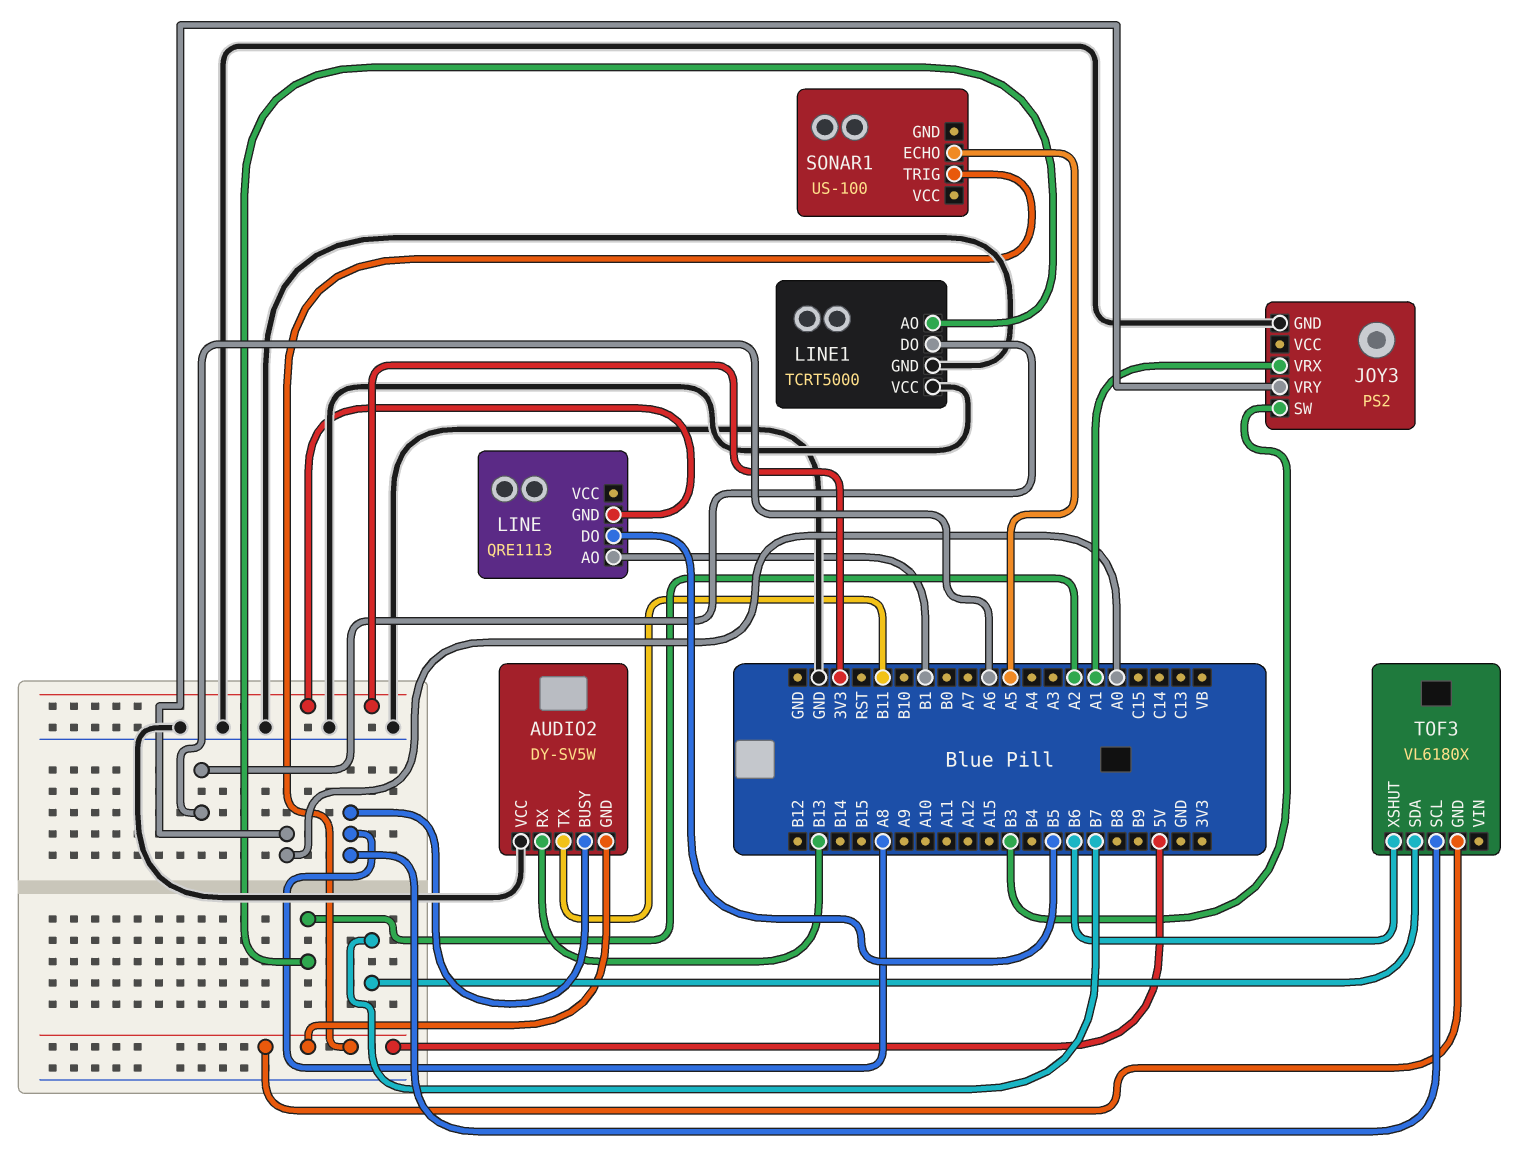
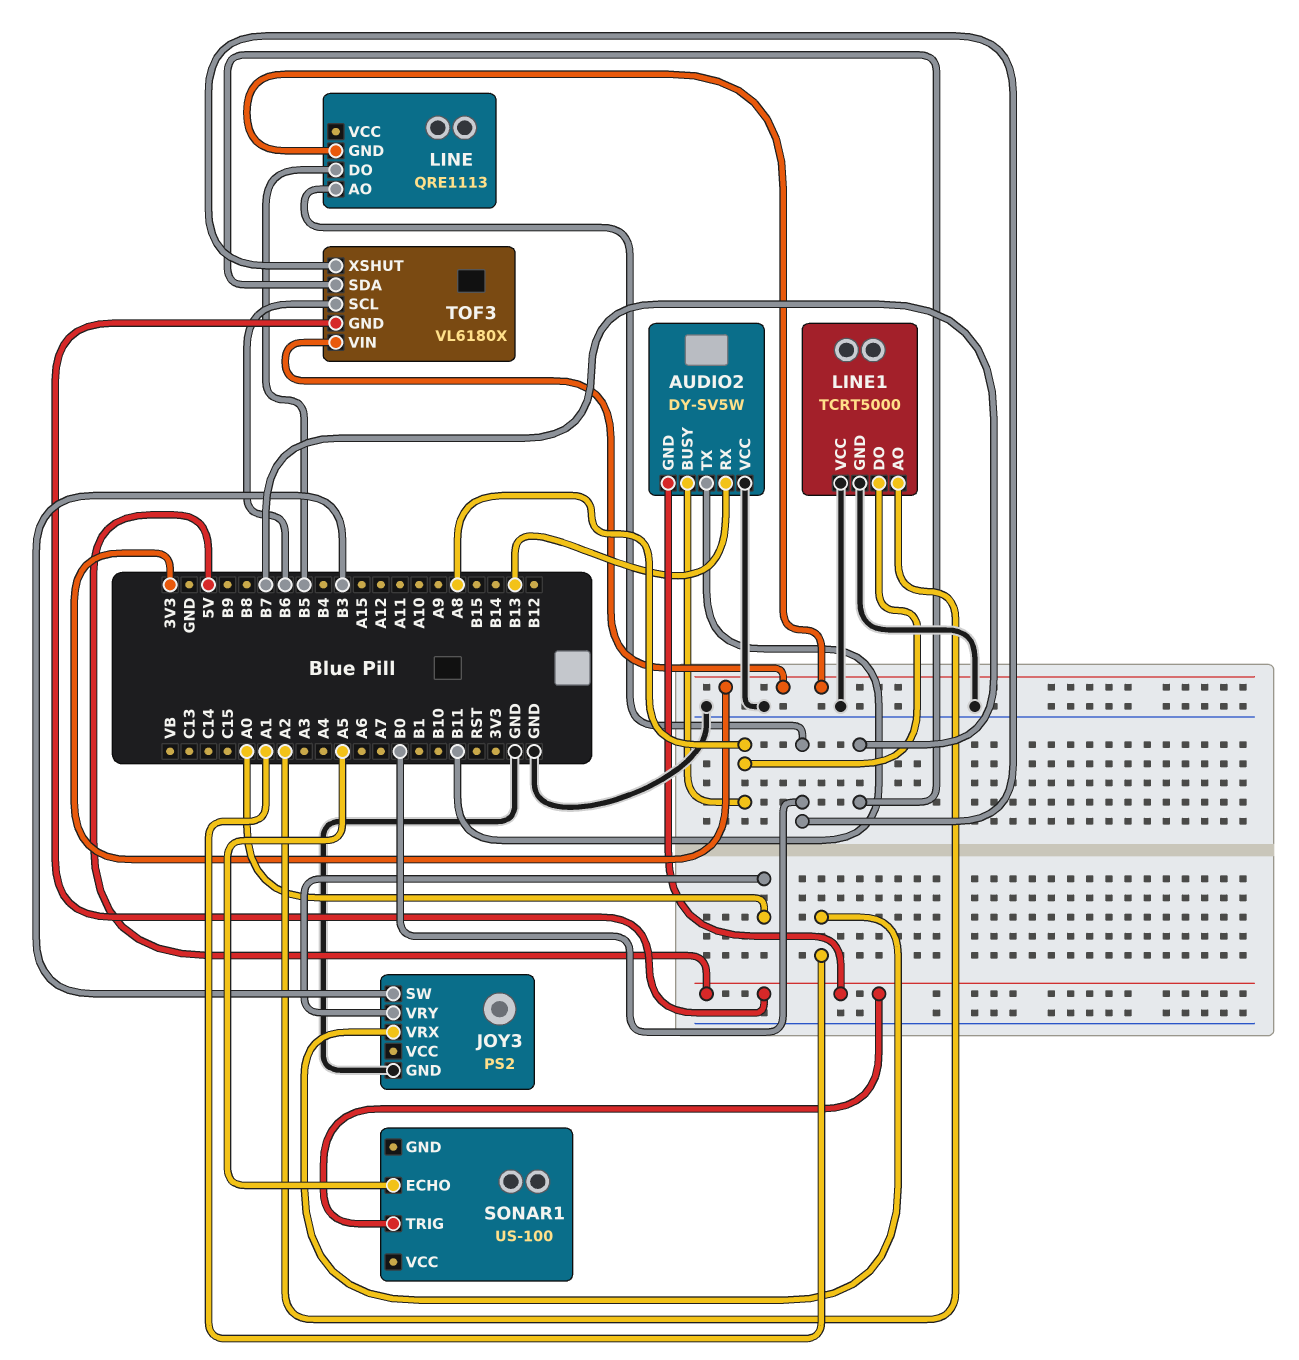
LINE pin AO: B1 -> B0
LINE1 pin DO: A6 -> A8
TOF3 pin SCL: A8 -> B6
TOF3 pin VIN: none -> 3V3
TOF3 pin XSHUT: B6 -> B0

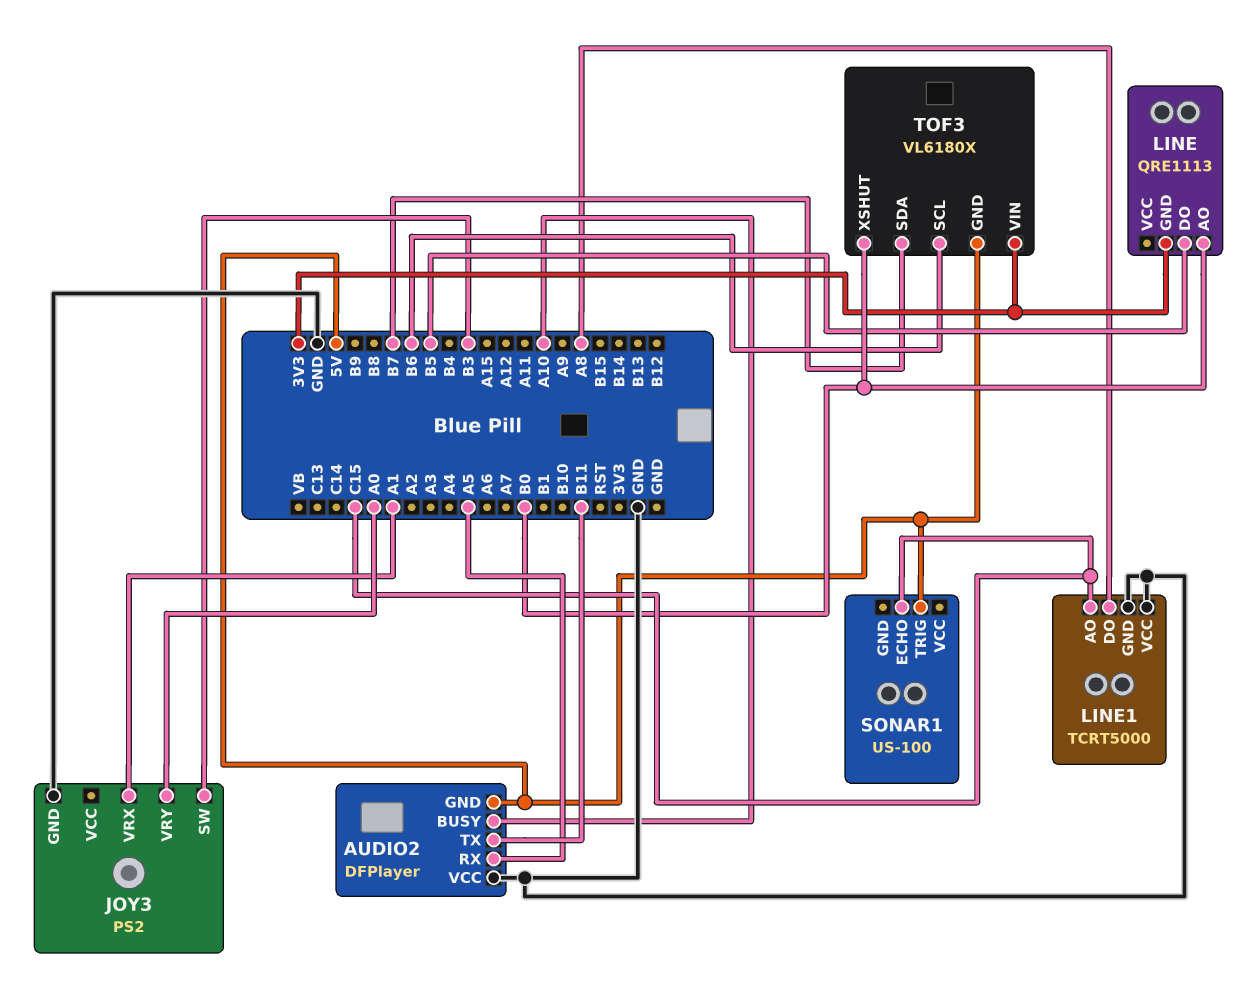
AUDIO2: DY-SV5W -> DFPlayer
AUDIO2 pin BUSY: A8 -> A10
AUDIO2 pin RX: B13 -> A5
LINE1 pin AO: A2 -> C15
SONAR1 pin ECHO: A5 -> C15

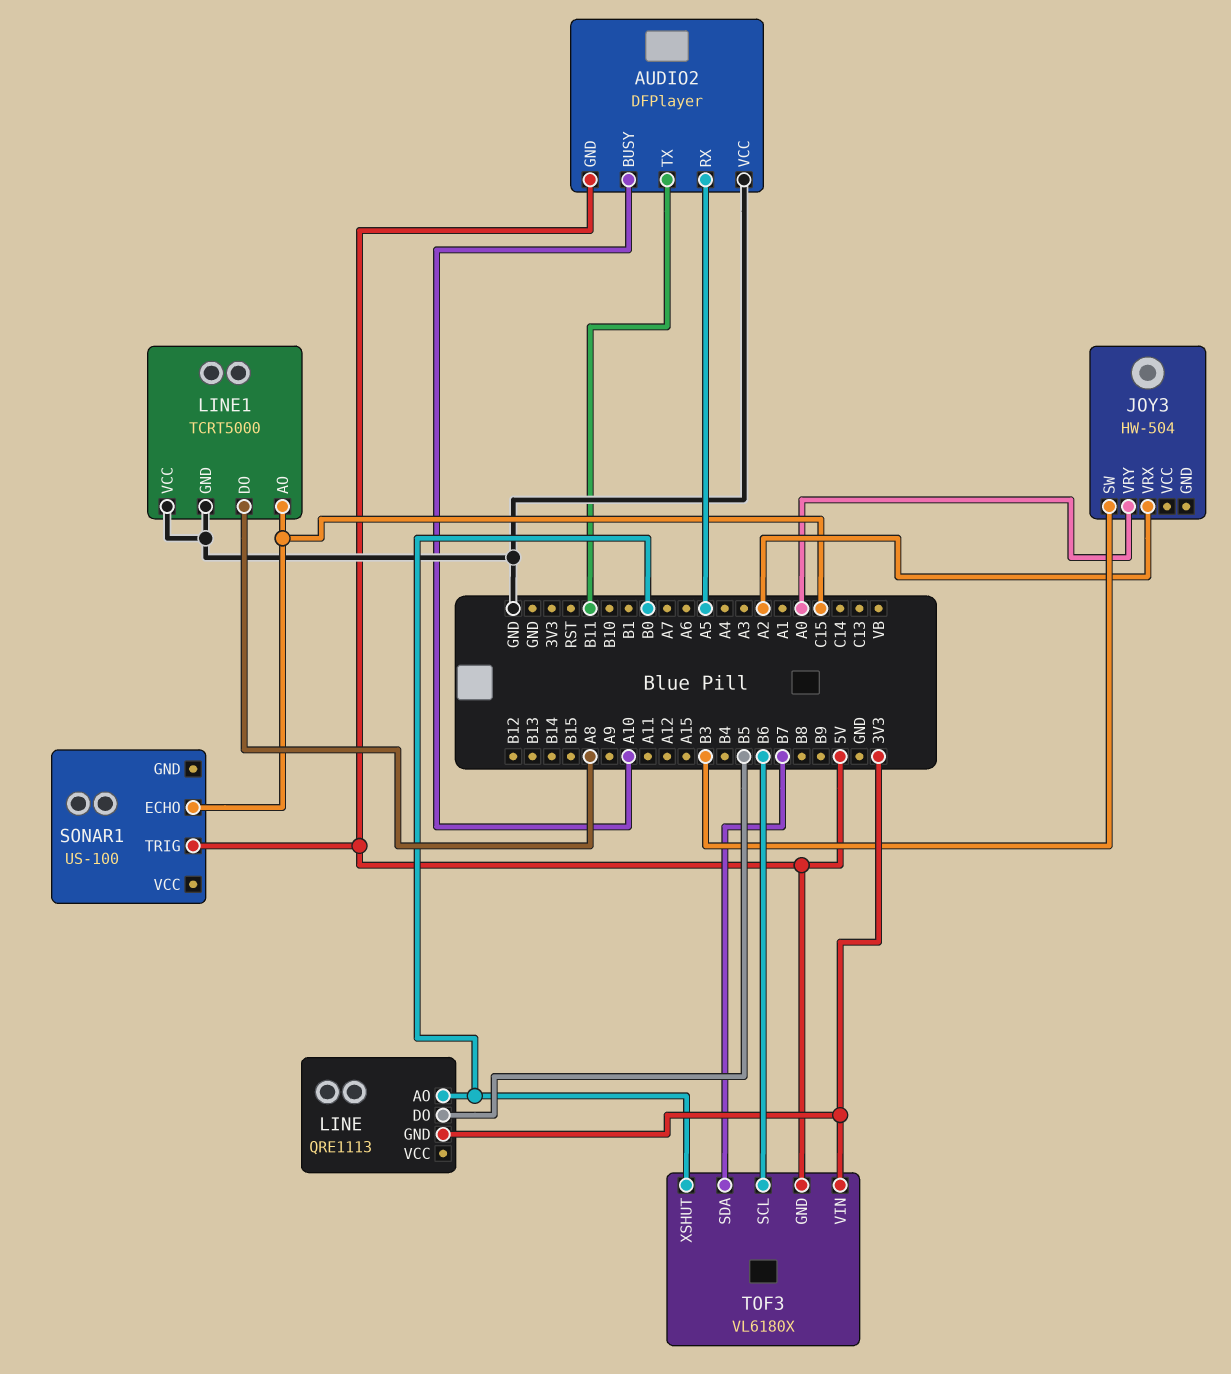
JOY3: PS2 -> HW-504
JOY3 pin GND: GND -> none
JOY3 pin VRX: A1 -> A2

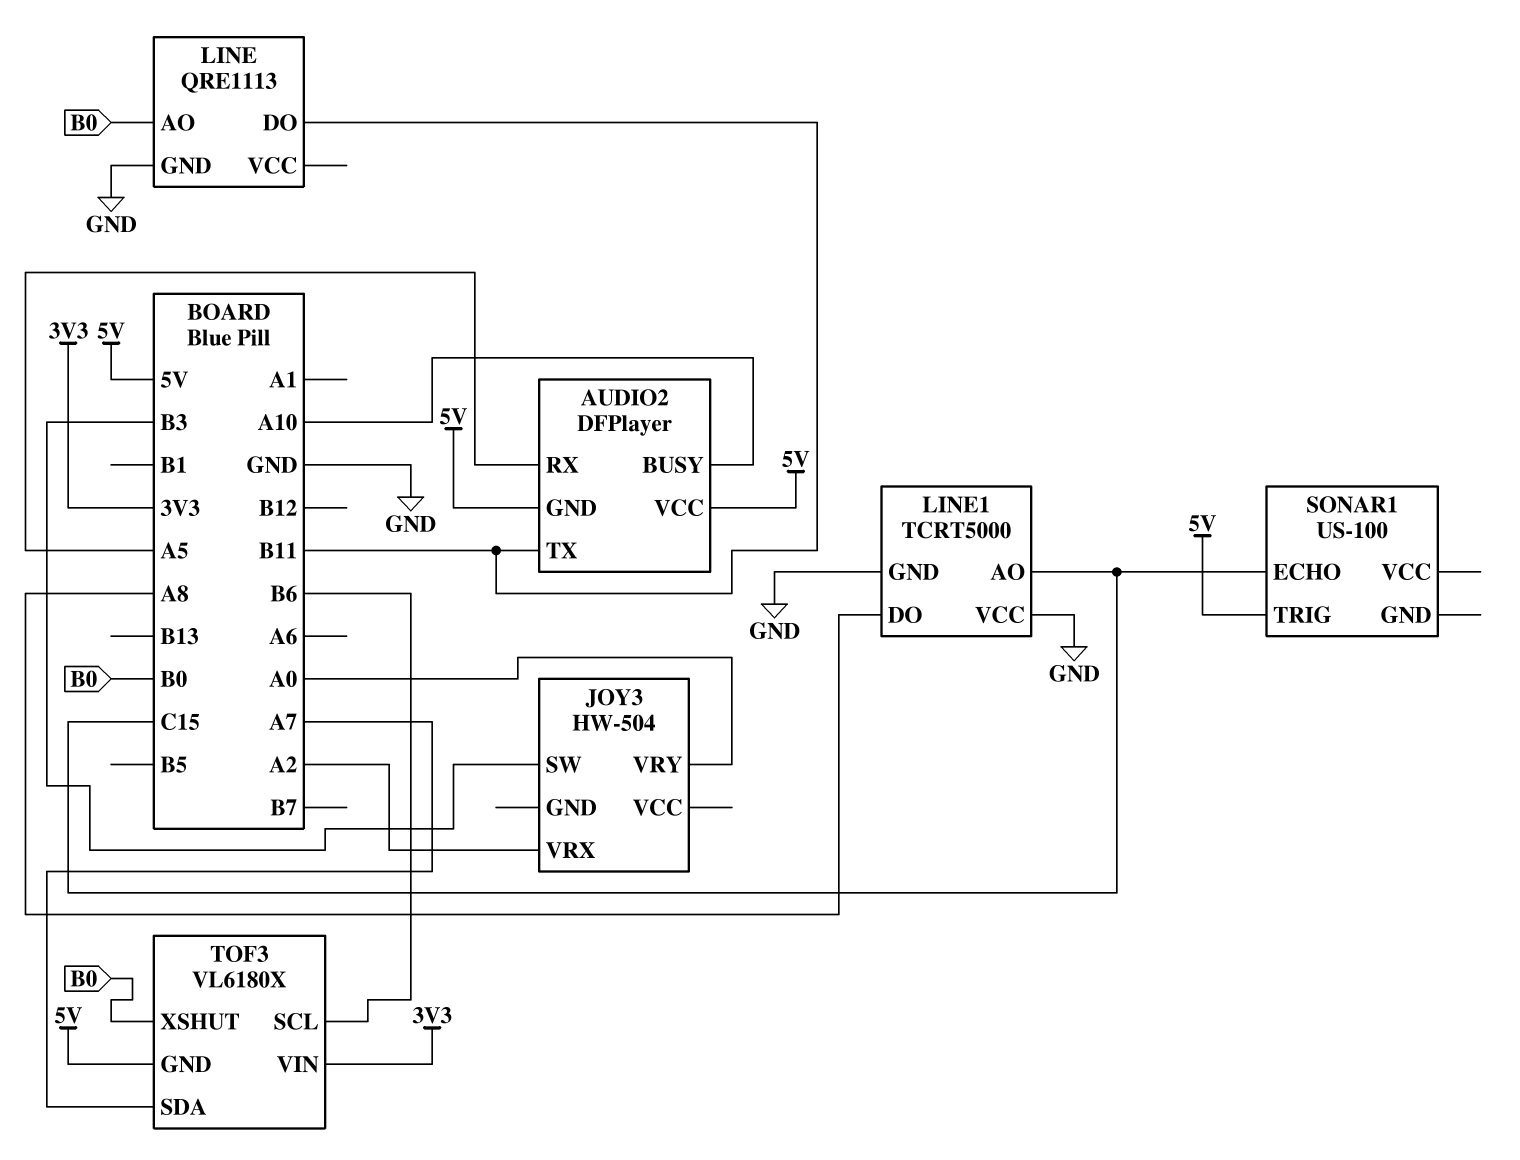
AUDIO2 pin VCC: GND -> 5V
LINE pin DO: B5 -> B11
LINE pin GND: 3V3 -> GND
TOF3 pin SDA: B7 -> A7

